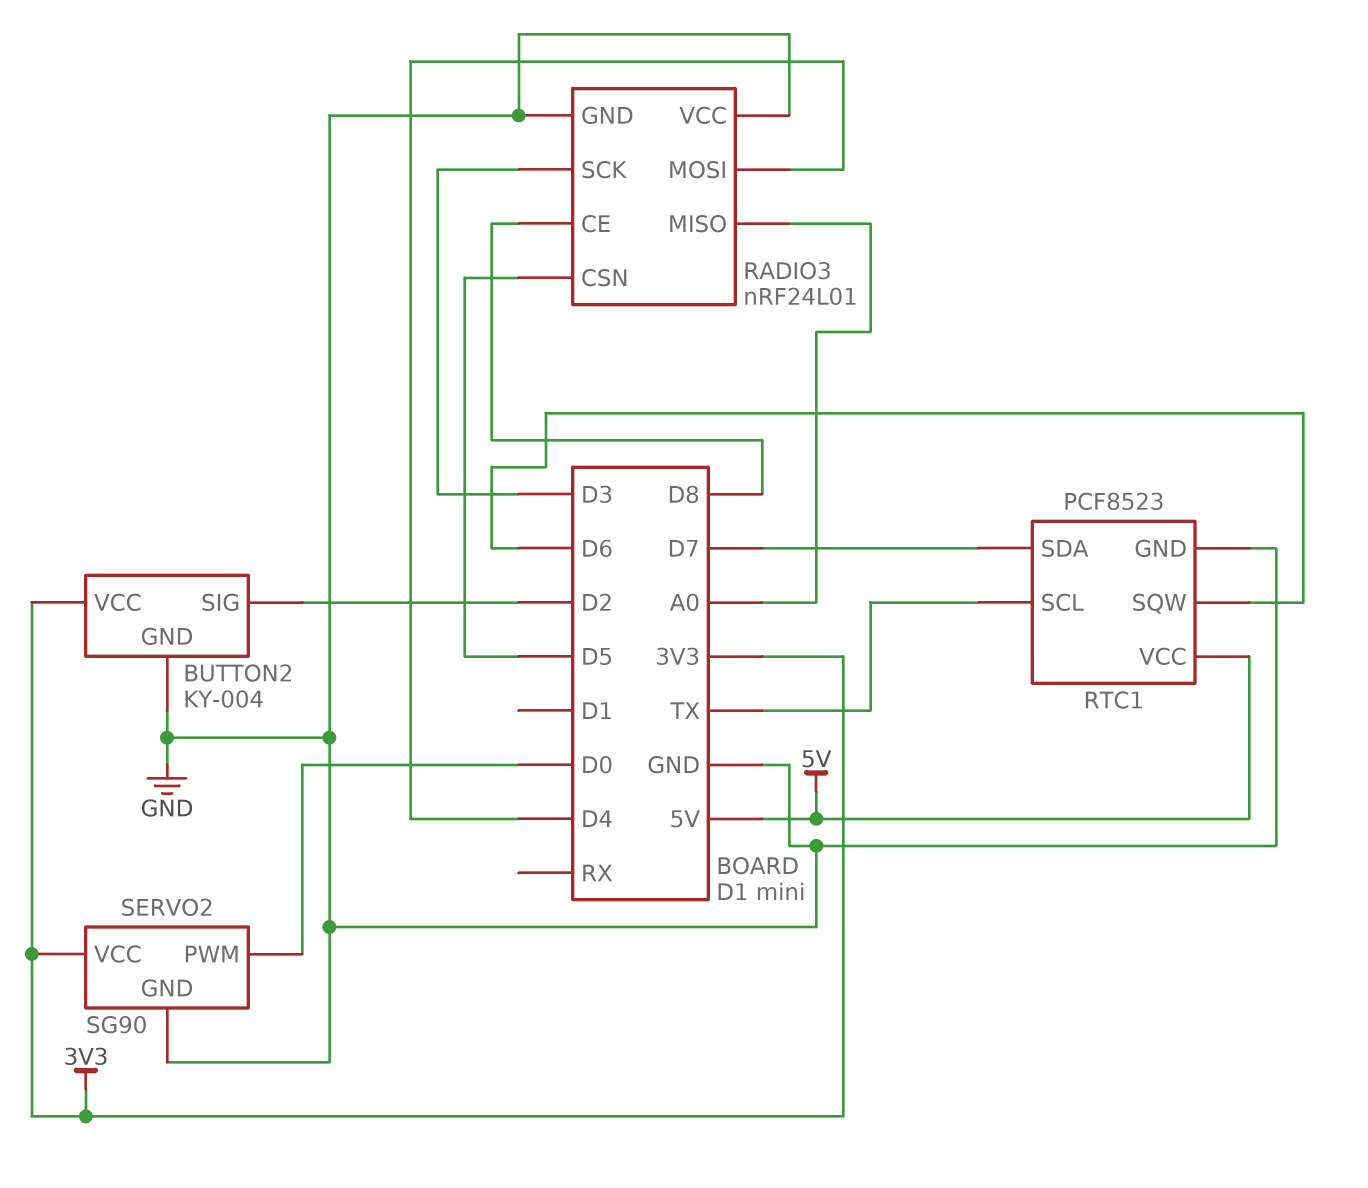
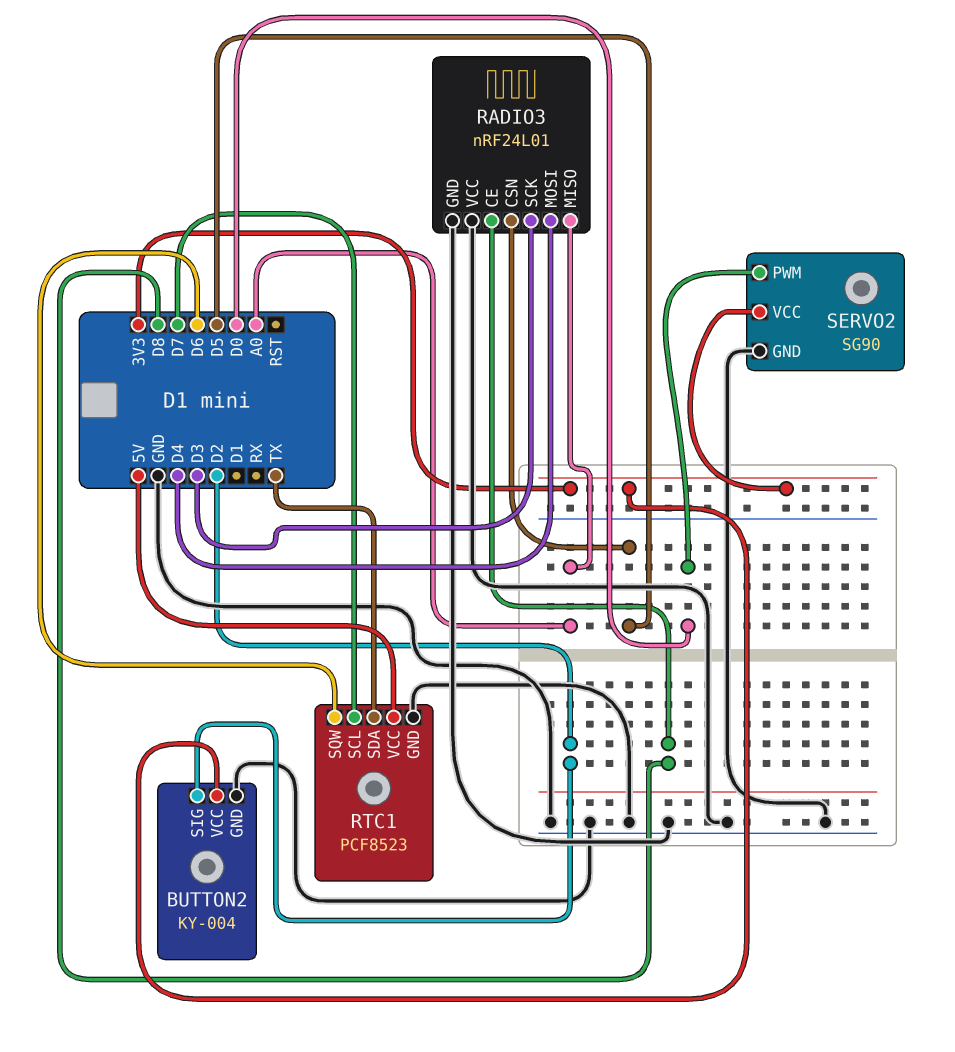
RTC1 pin SCL: TX -> D7
RTC1 pin SDA: D7 -> TX

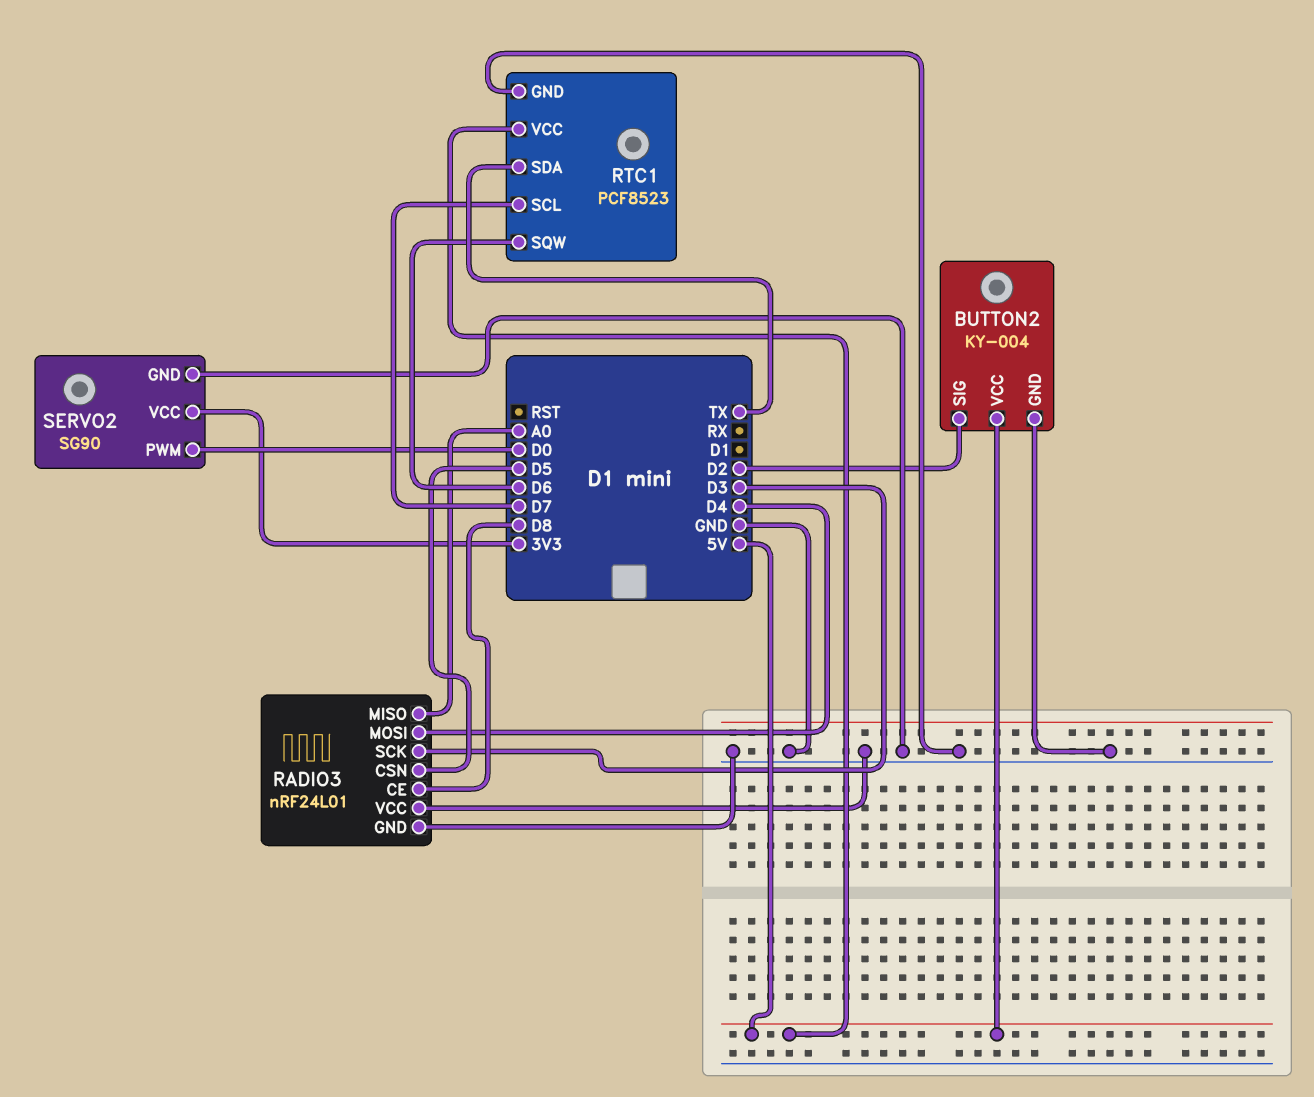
BUTTON2 pin VCC: 3V3 -> 5V

